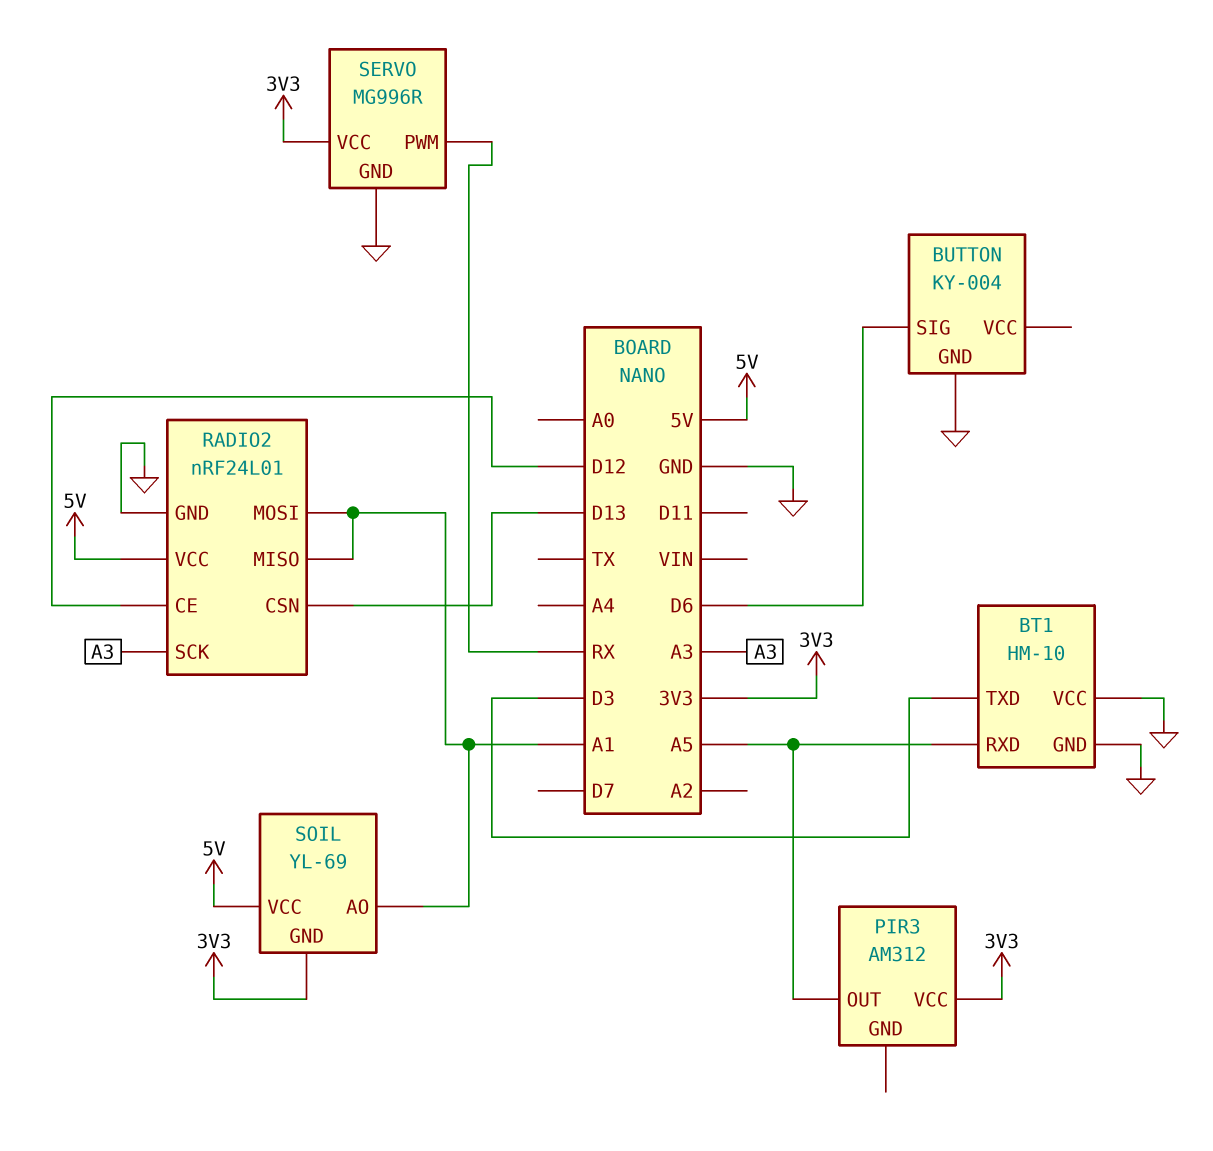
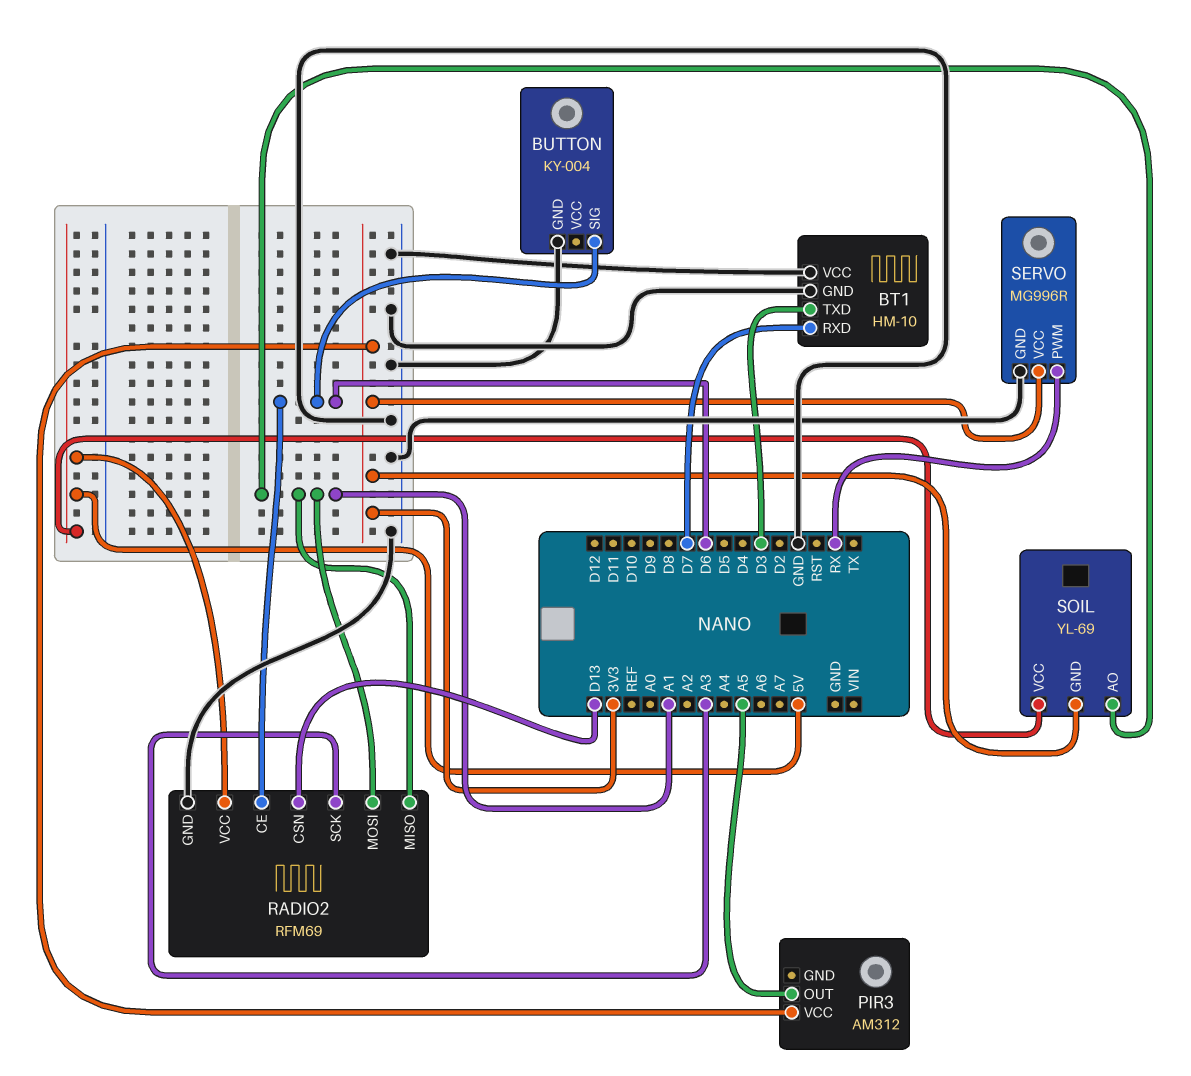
BT1 pin RXD: A5 -> D7
RADIO2: nRF24L01 -> RFM69
RADIO2 pin CE: D12 -> D6

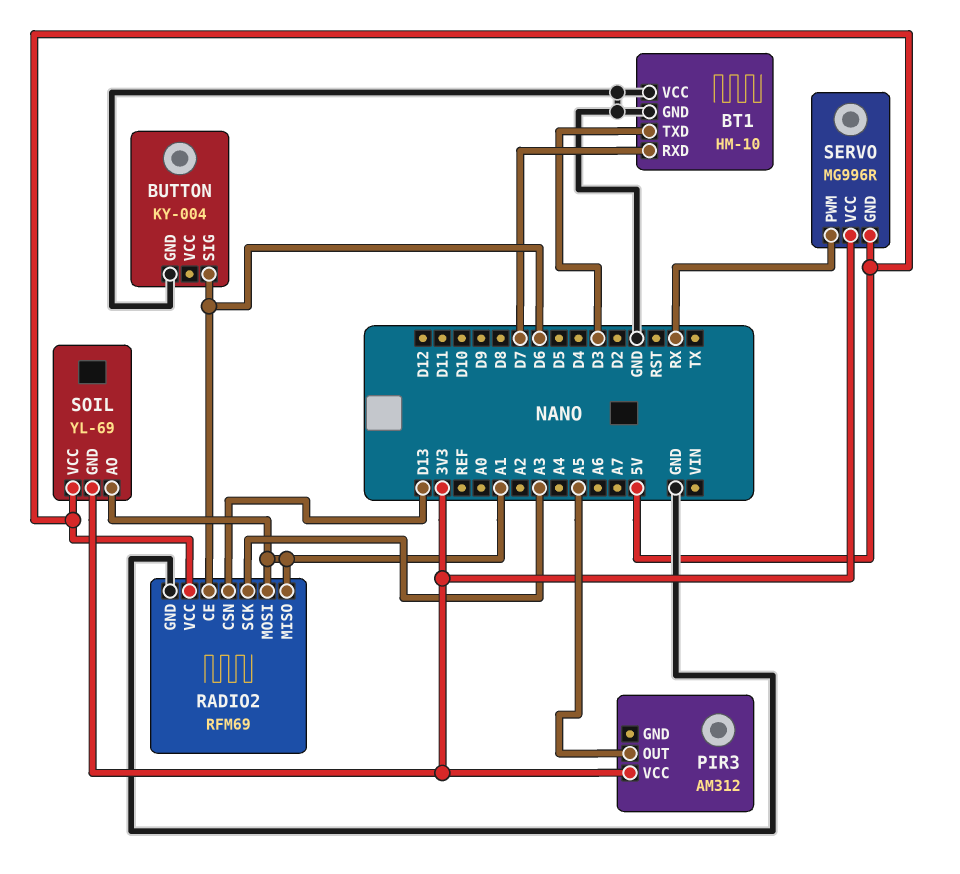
SERVO pin GND: GND -> 5V

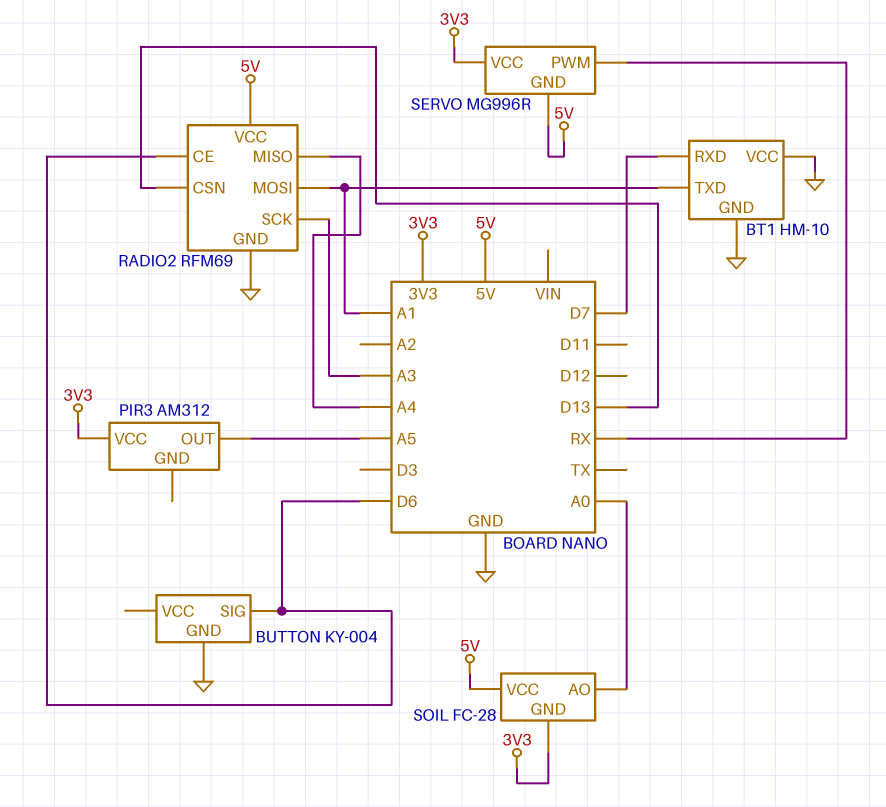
BT1 pin TXD: D3 -> A1
RADIO2 pin MISO: A1 -> A4
SOIL: YL-69 -> FC-28
SOIL pin AO: A1 -> A0

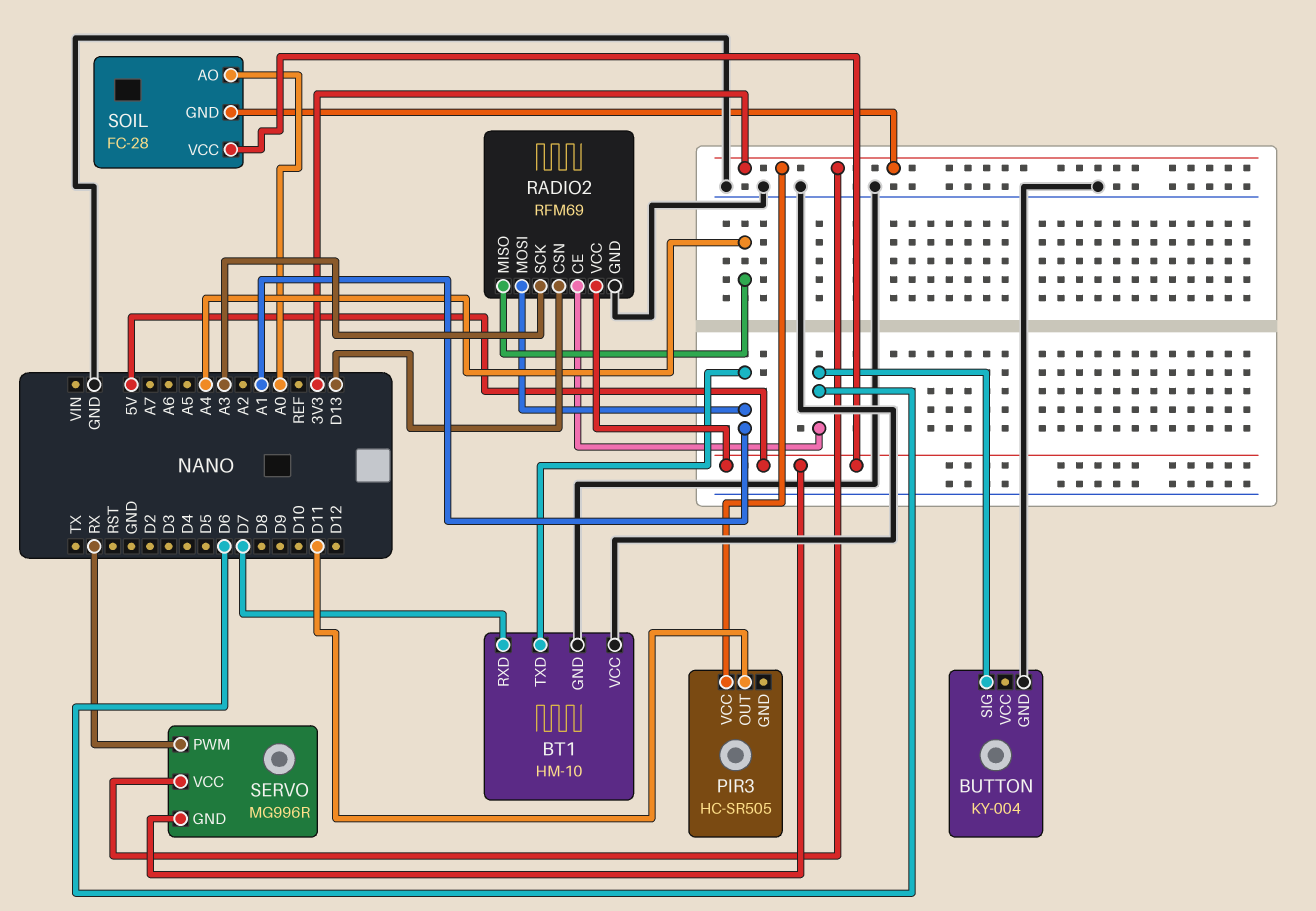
PIR3: AM312 -> HC-SR505
PIR3 pin OUT: A5 -> D11

